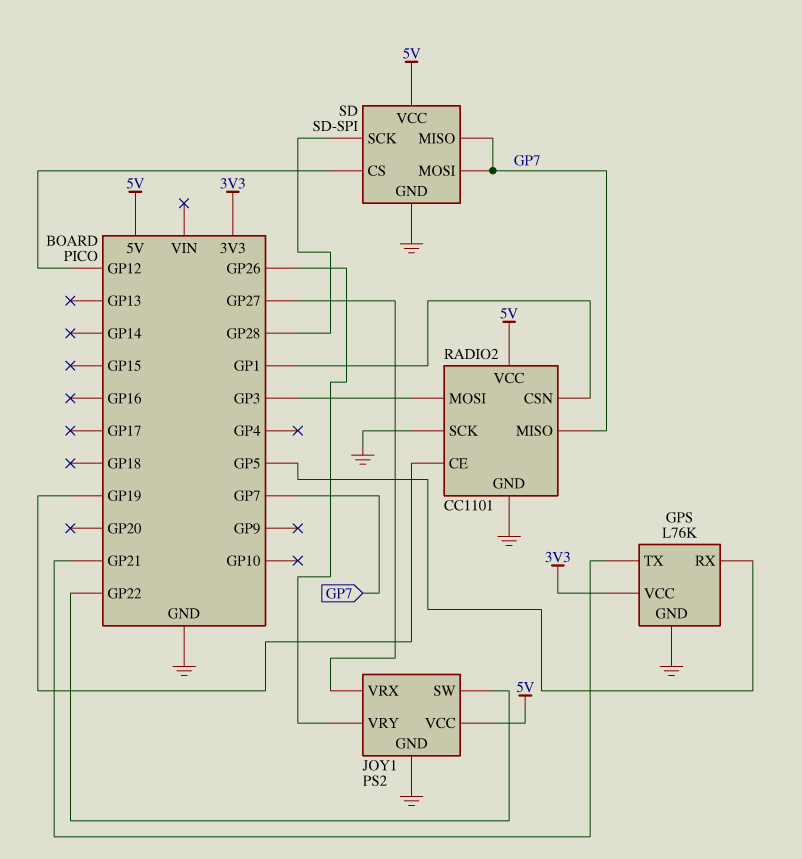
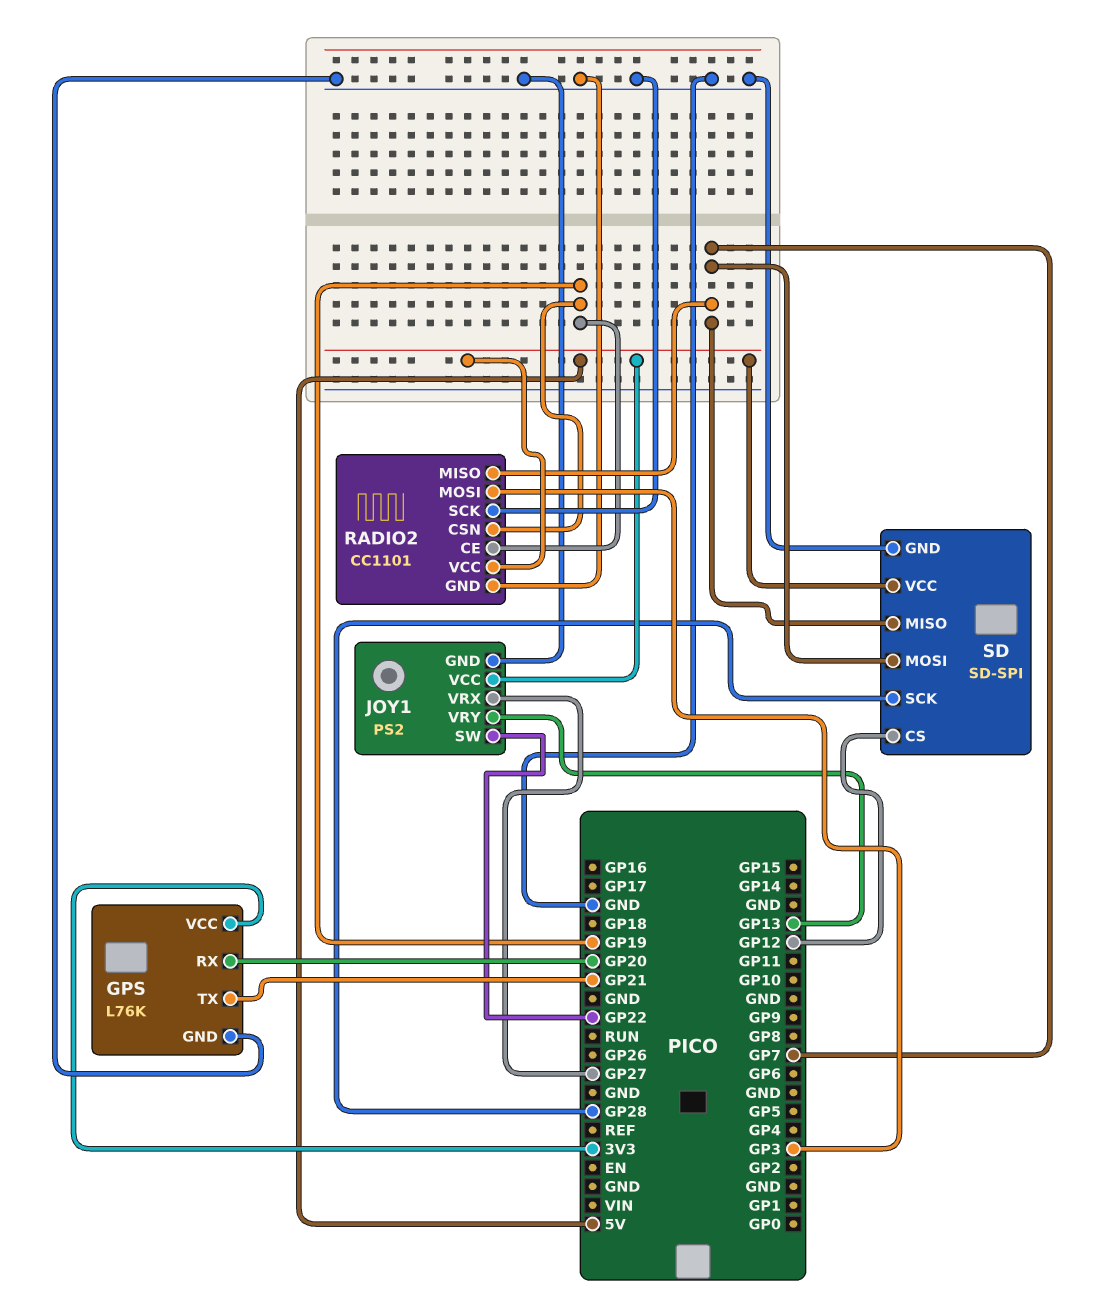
GPS pin RX: GP5 -> GP20
JOY1 pin VRY: GP26 -> GP13
RADIO2 pin CSN: GP1 -> GP19

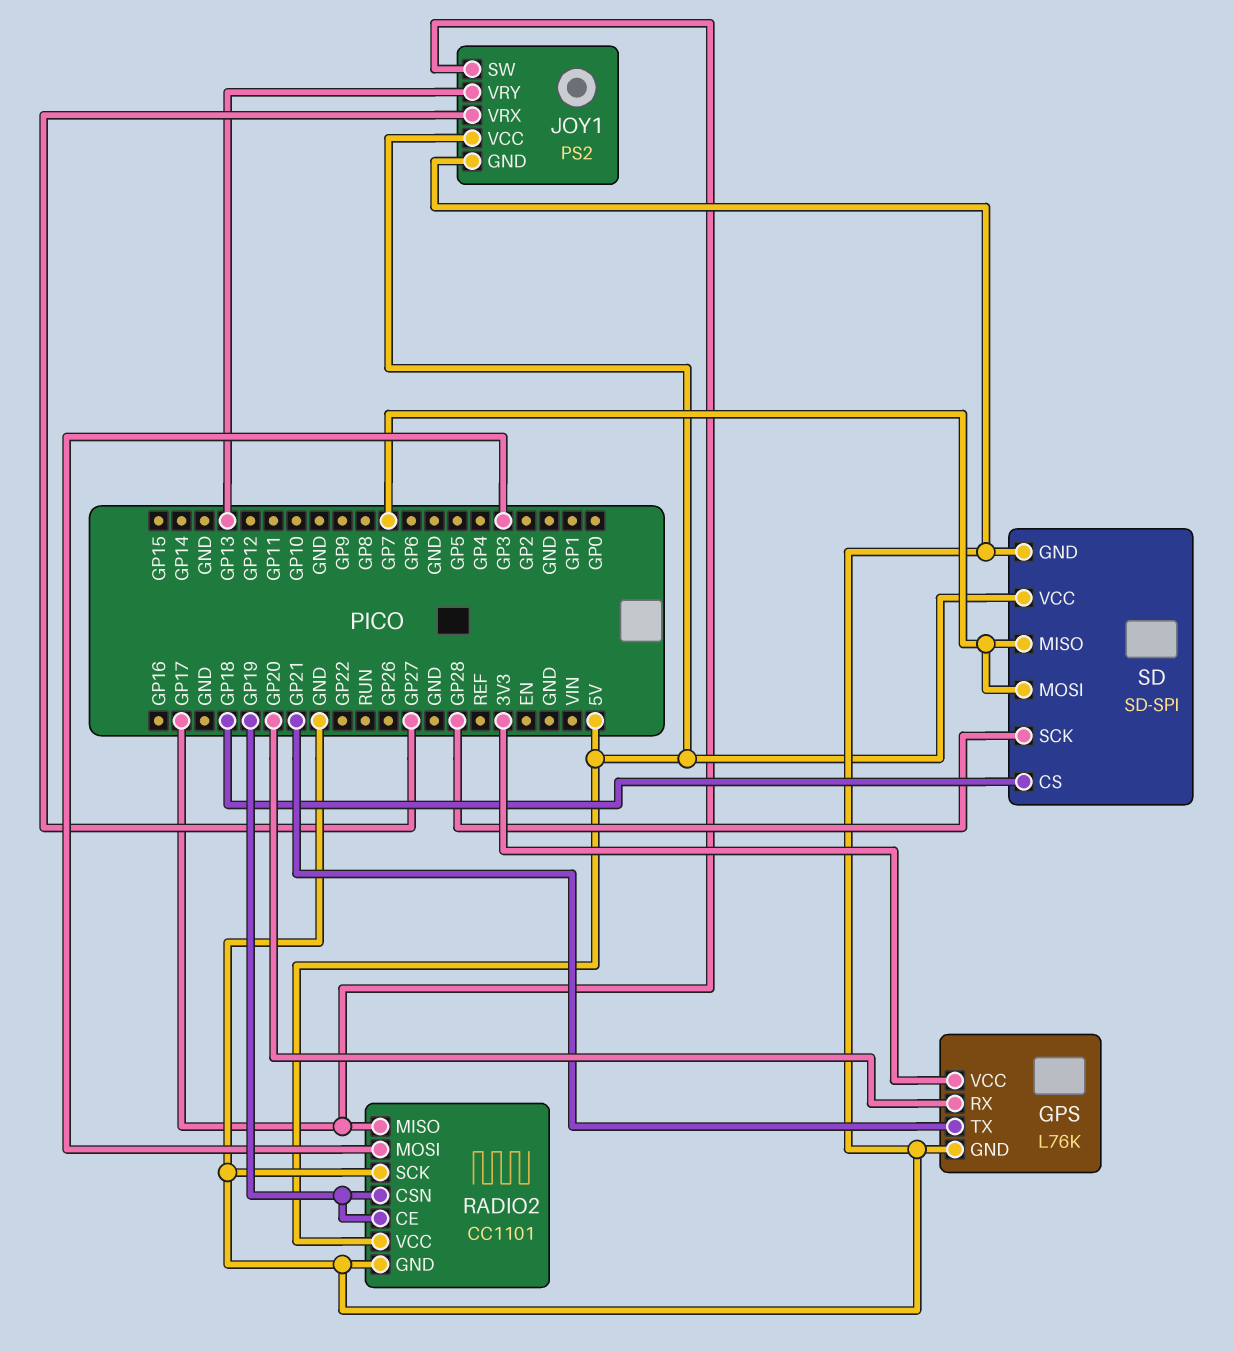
JOY1 pin SW: GP22 -> GP17
RADIO2 pin MISO: GP7 -> GP17
SD pin CS: GP12 -> GP18

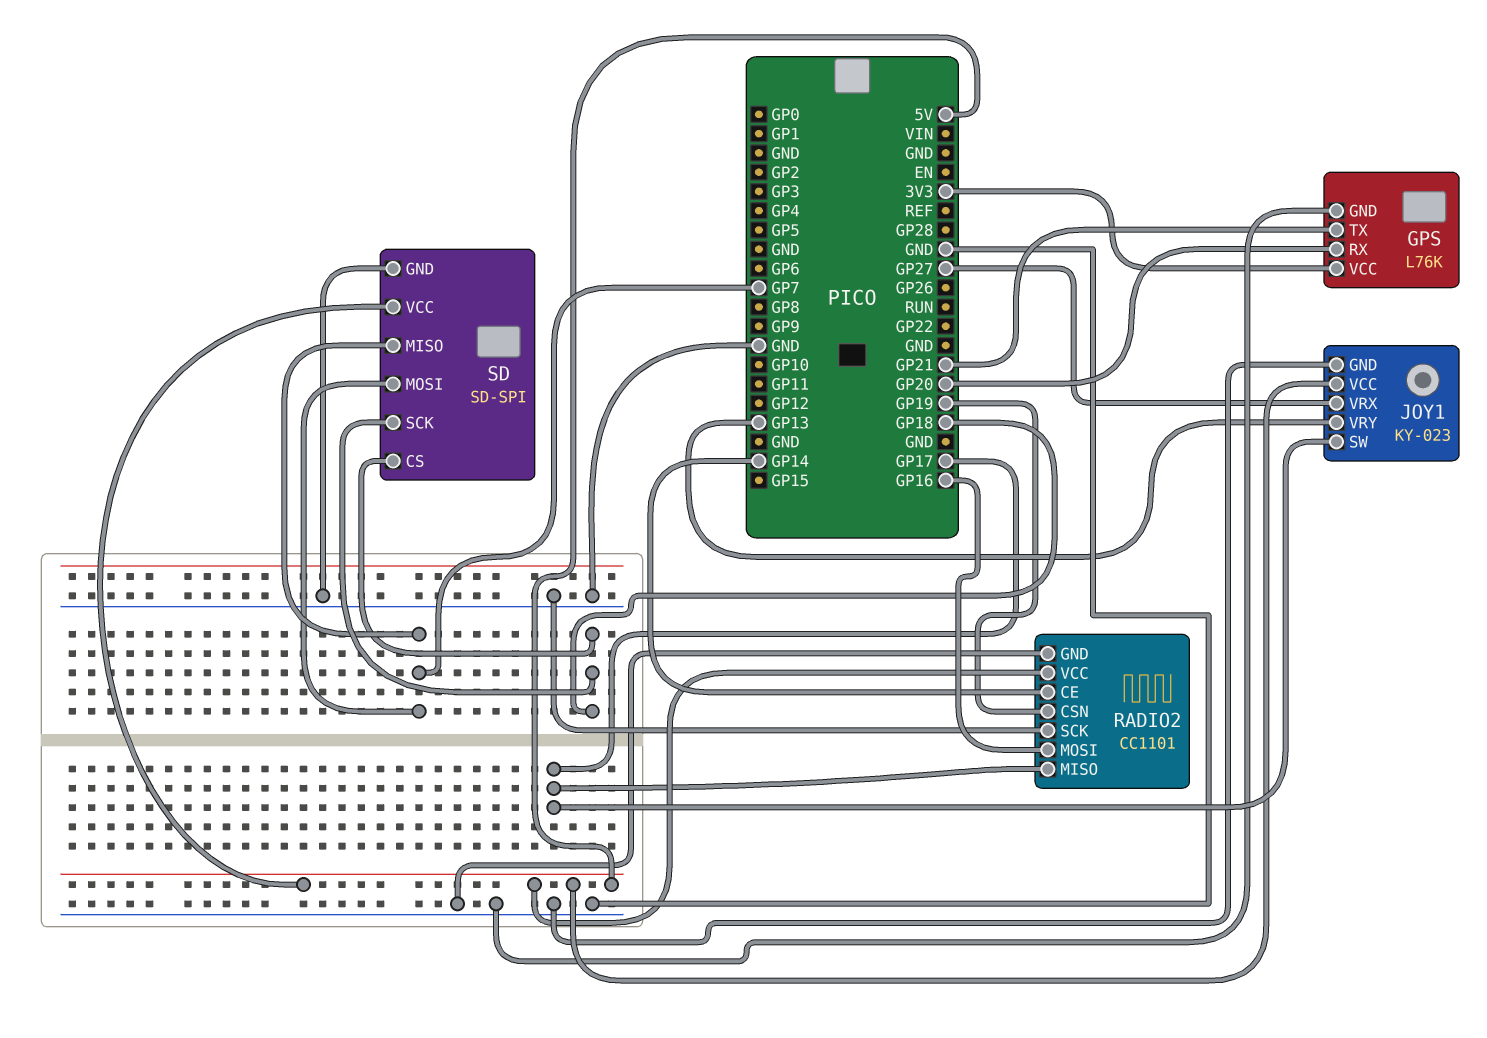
JOY1: PS2 -> KY-023
RADIO2 pin CE: GP19 -> GP14
RADIO2 pin MOSI: GP3 -> GP16
SD pin SCK: GP28 -> GP18

